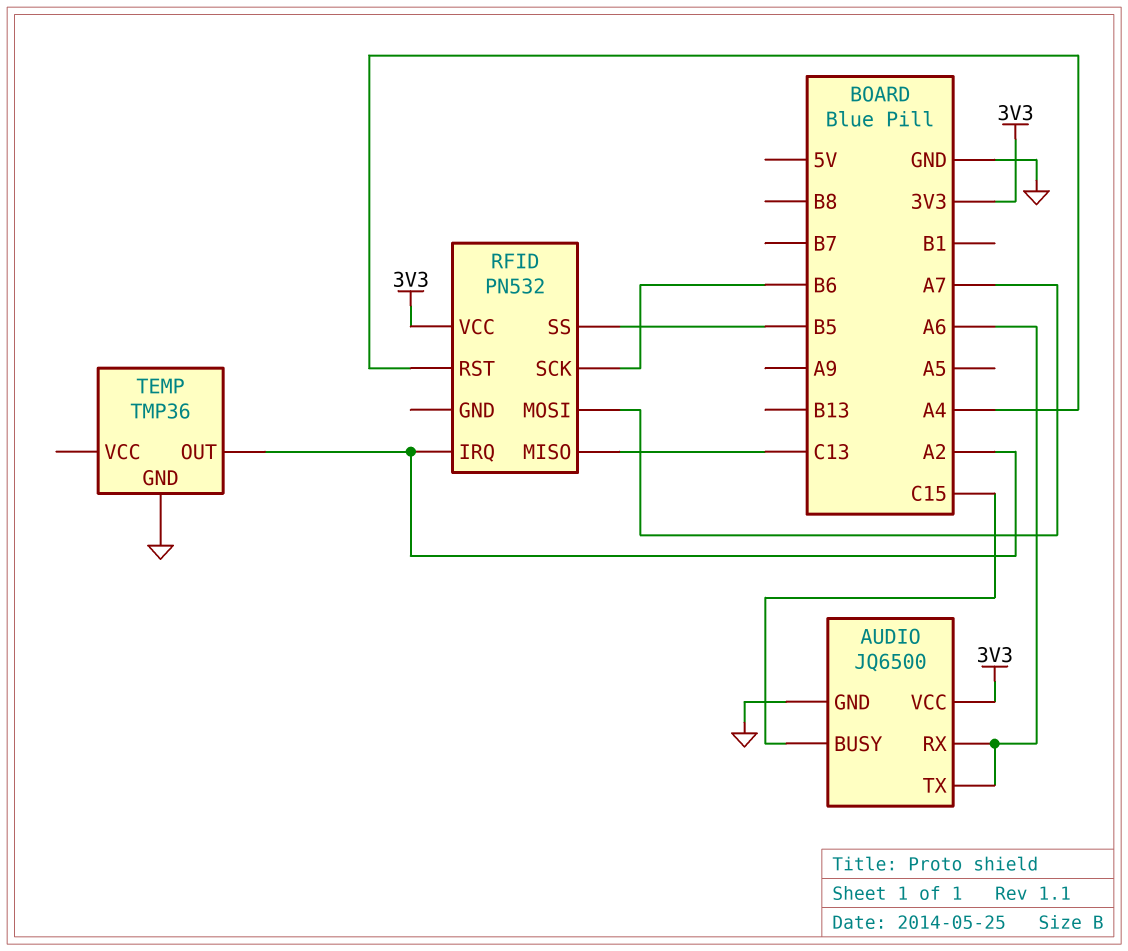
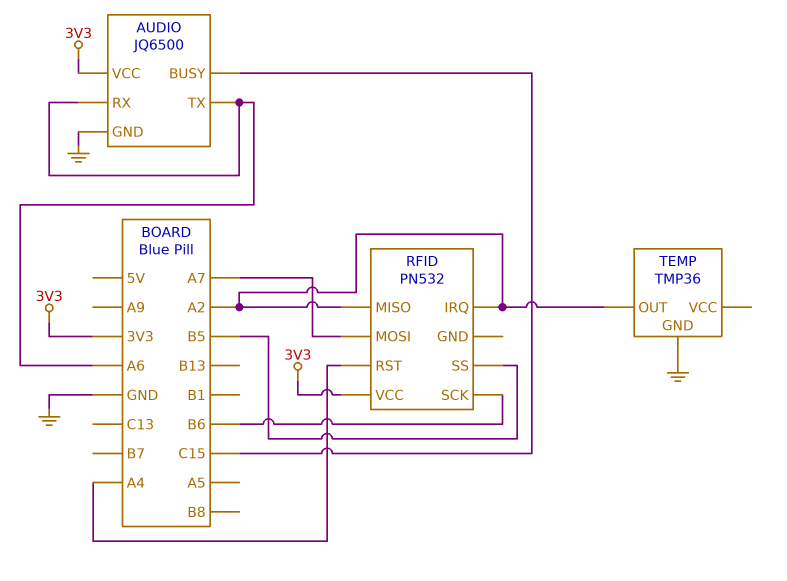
RFID pin MISO: C13 -> A2

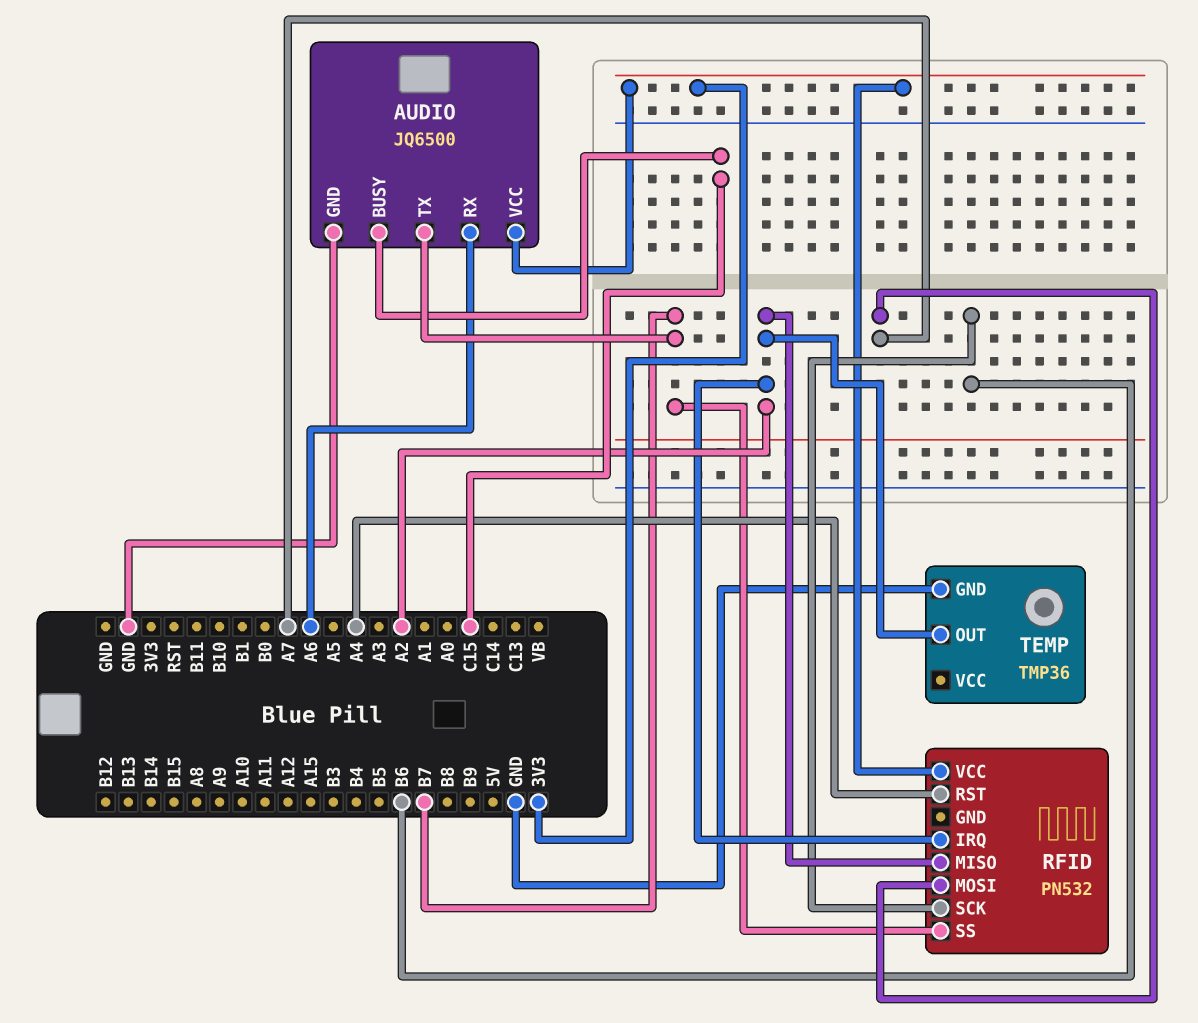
AUDIO pin TX: A6 -> B7
RFID pin SS: B5 -> B7

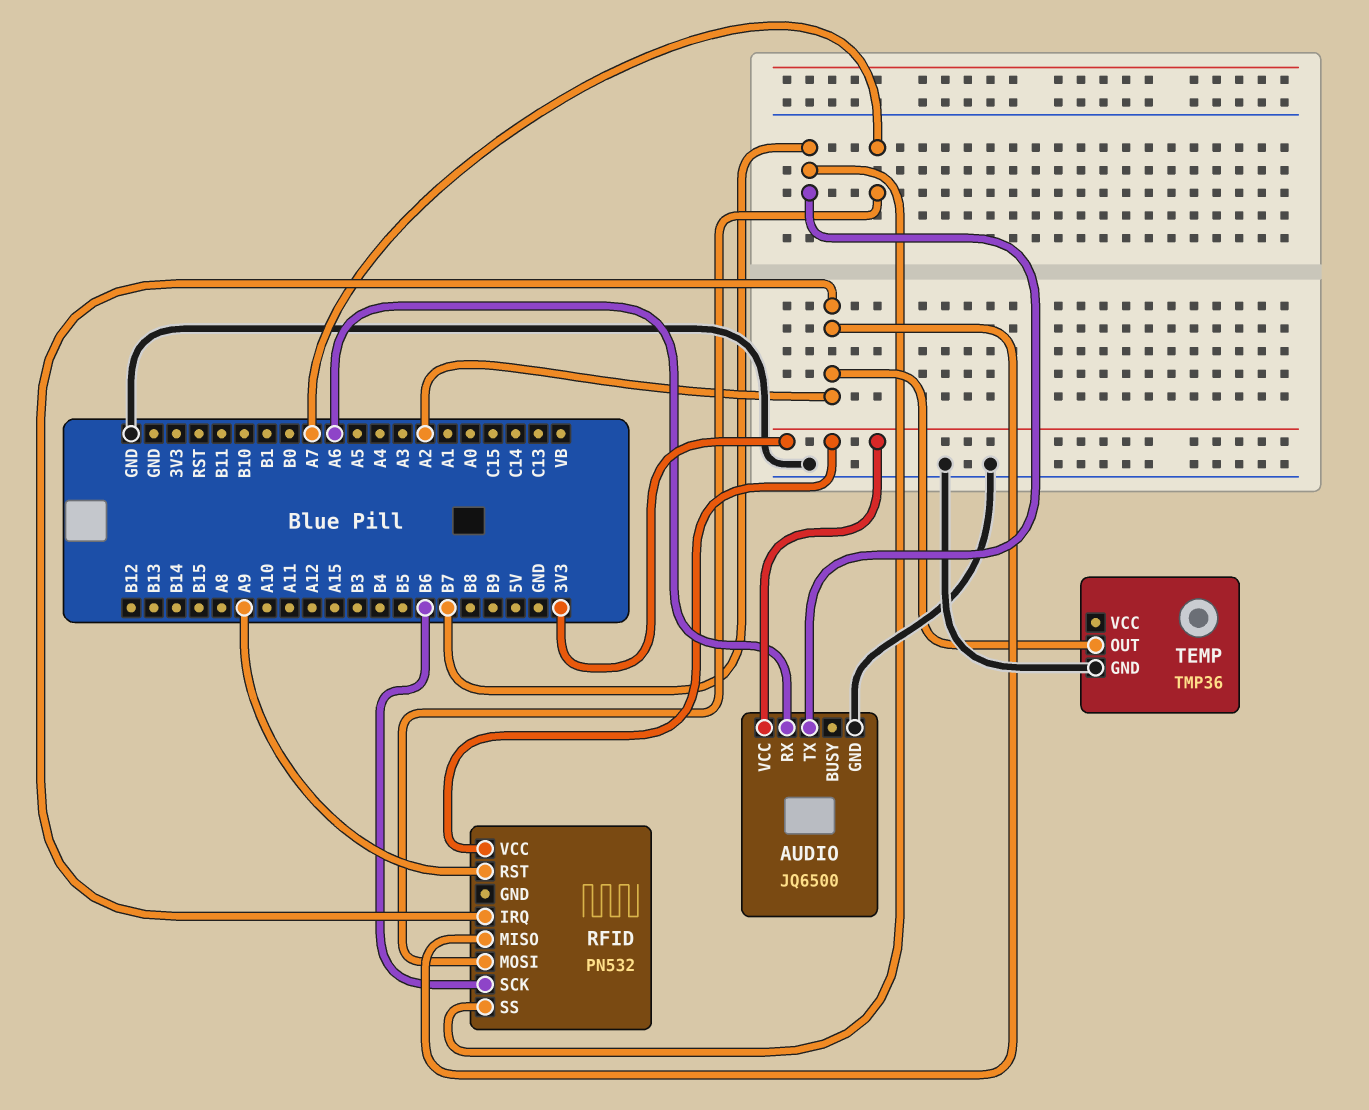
AUDIO pin BUSY: C15 -> none
RFID pin RST: A4 -> A9

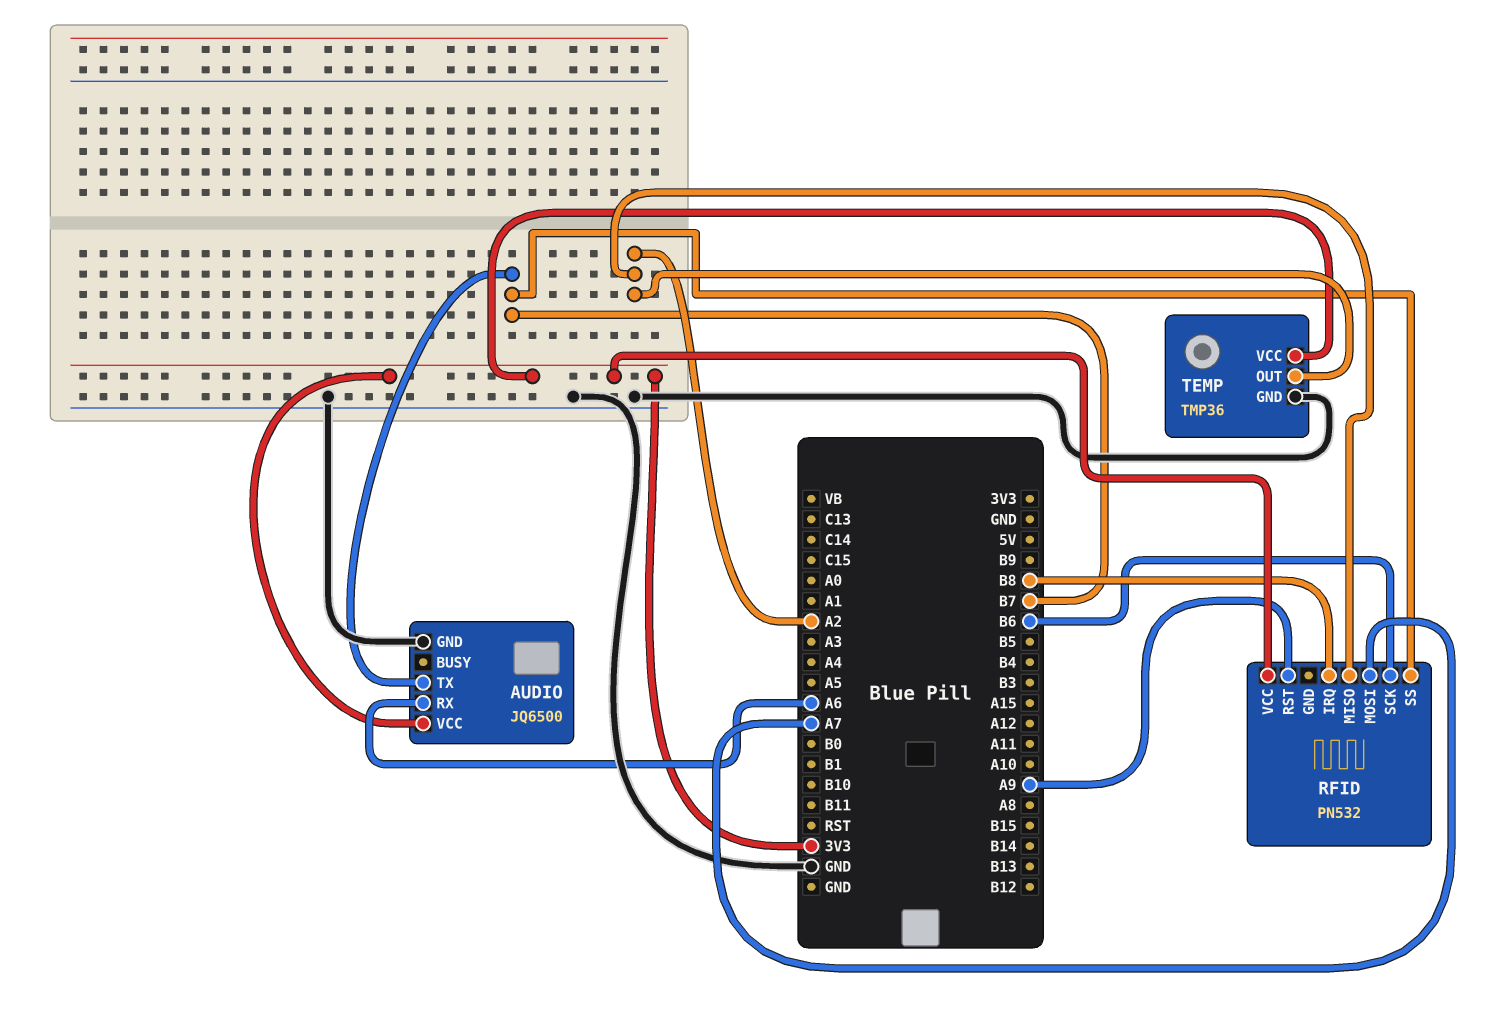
RFID pin IRQ: A2 -> B8
TEMP pin VCC: none -> 3V3

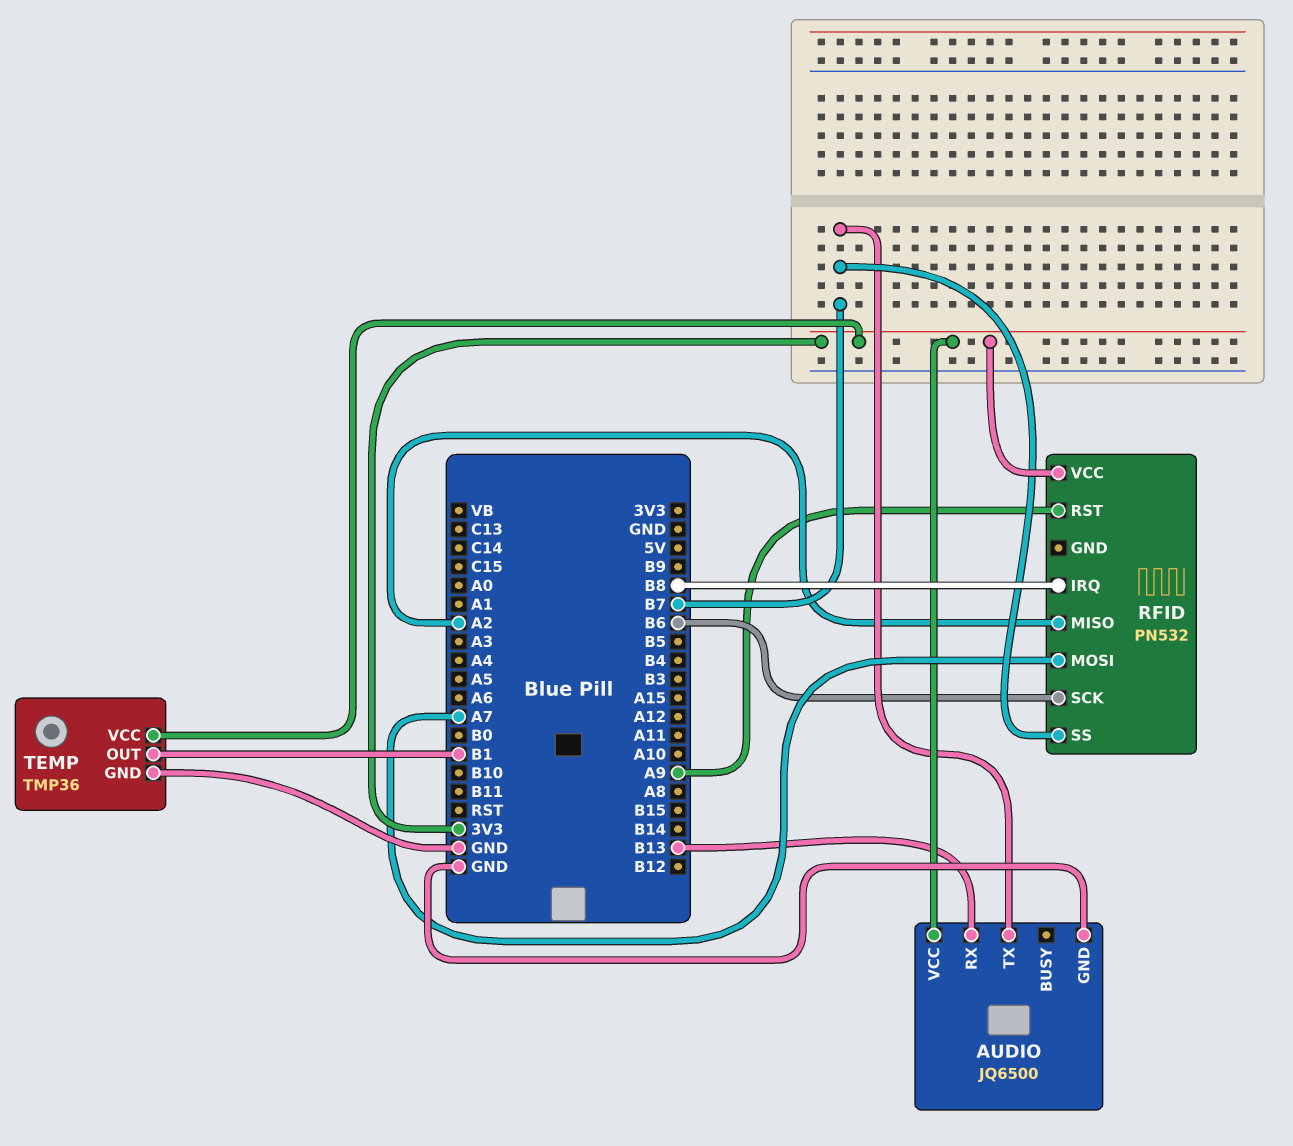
AUDIO pin RX: A6 -> B13
TEMP pin OUT: A2 -> B1

